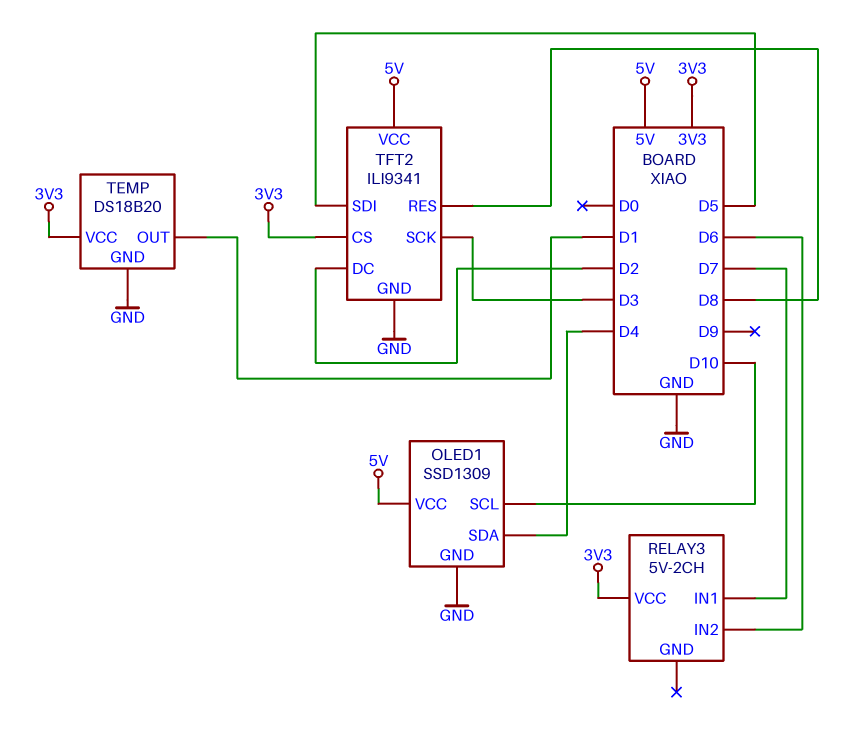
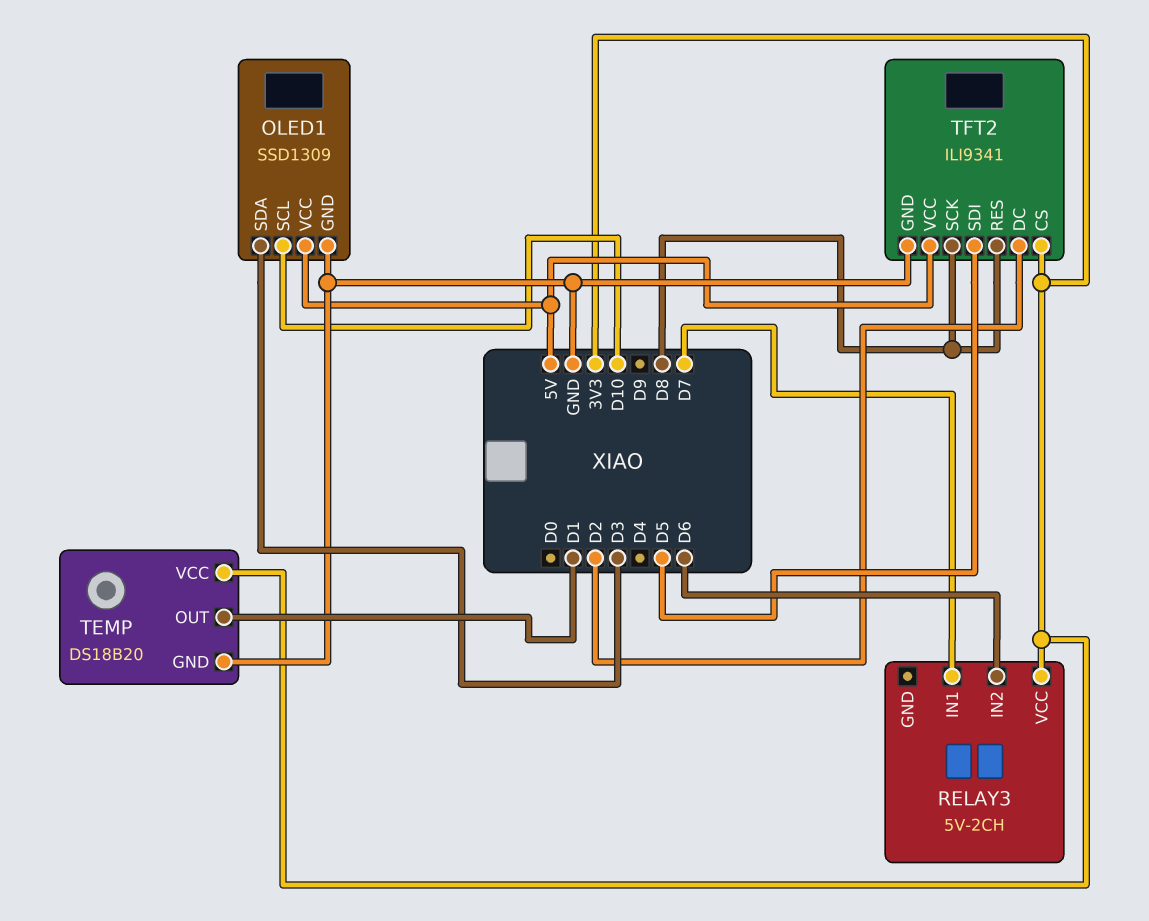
OLED1 pin SDA: D4 -> D3
TFT2 pin SCK: D3 -> D8

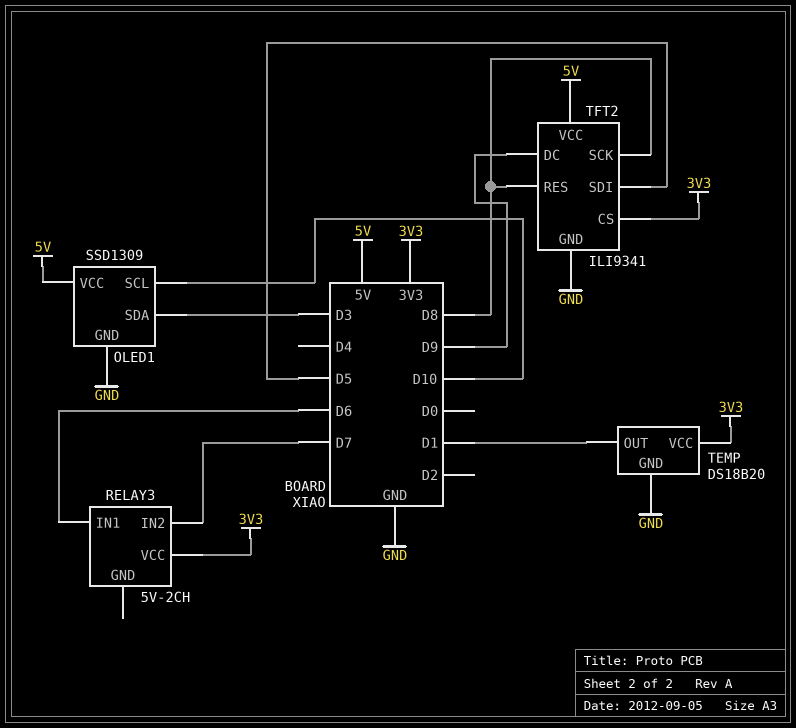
RELAY3 pin IN1: D7 -> D6
RELAY3 pin IN2: D6 -> D7
TFT2 pin DC: D2 -> D9

